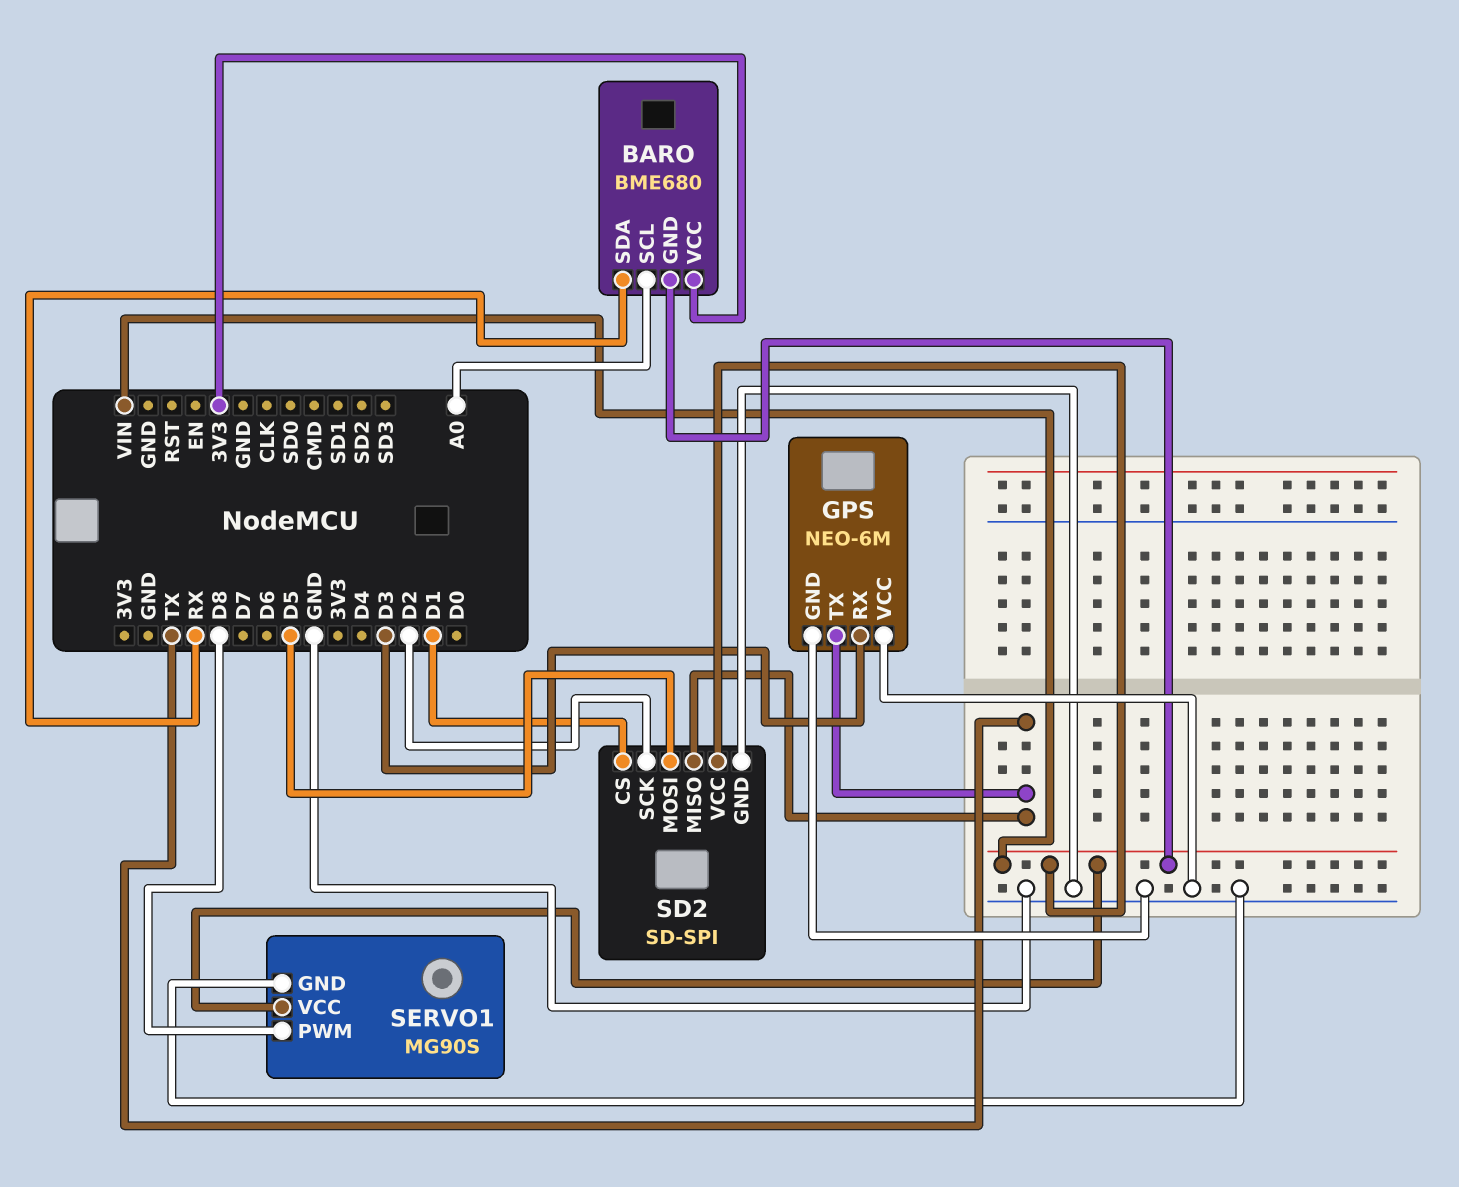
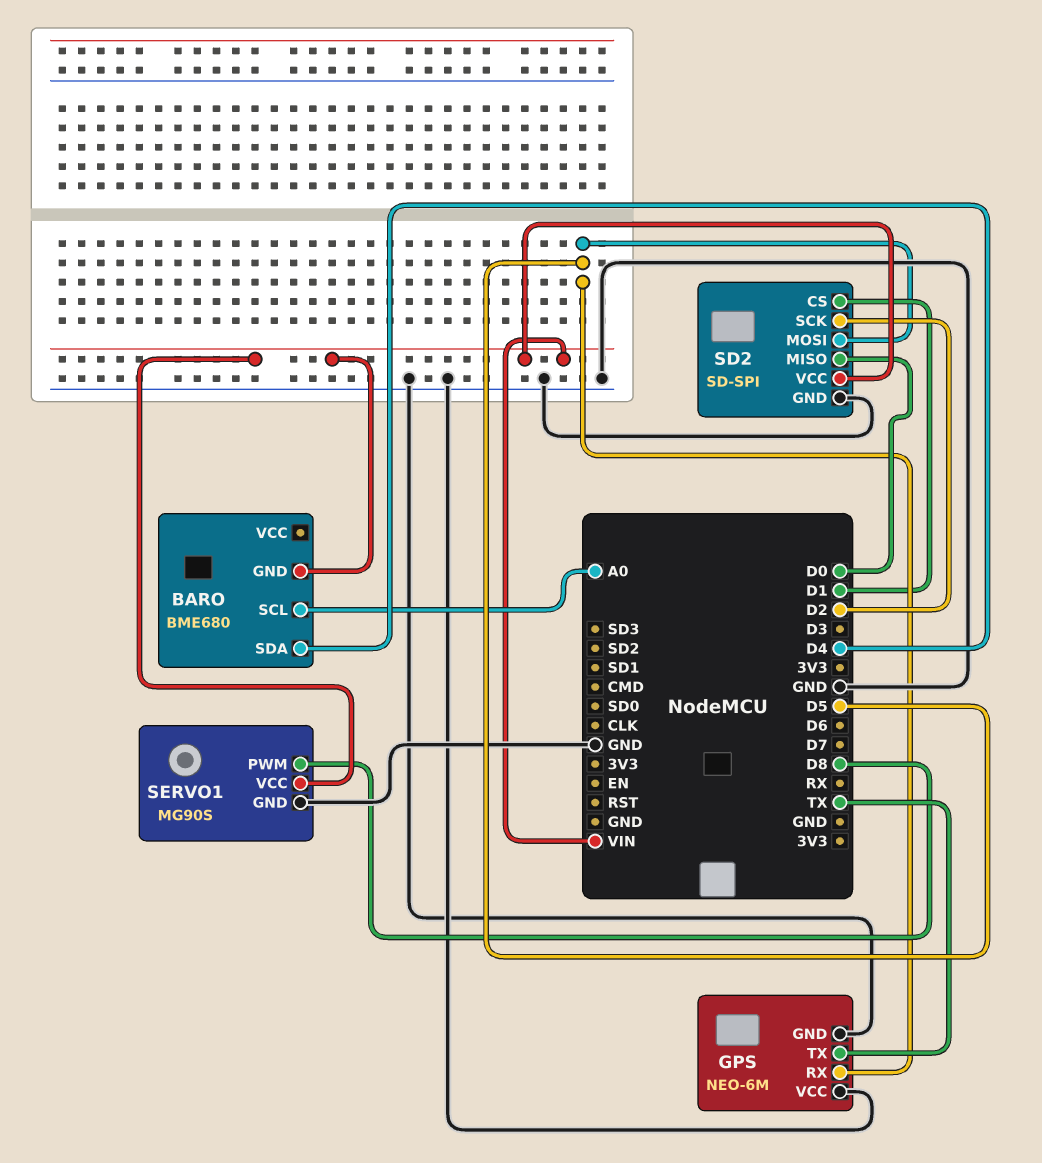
BARO pin SDA: RX -> D4
BARO pin VCC: 3V3 -> none
GPS pin RX: D3 -> D5
SD2 pin MISO: TX -> D0

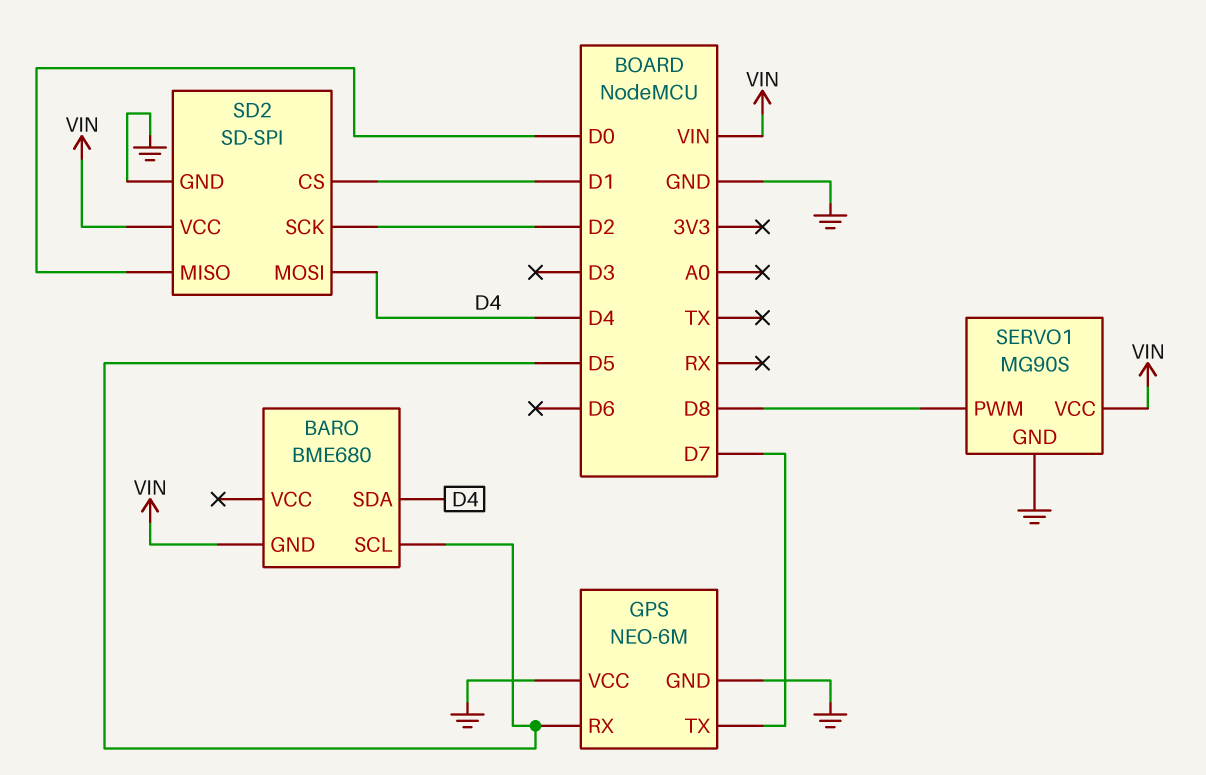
BARO pin SCL: A0 -> D5
GPS pin TX: TX -> D7
SD2 pin MOSI: D5 -> D4

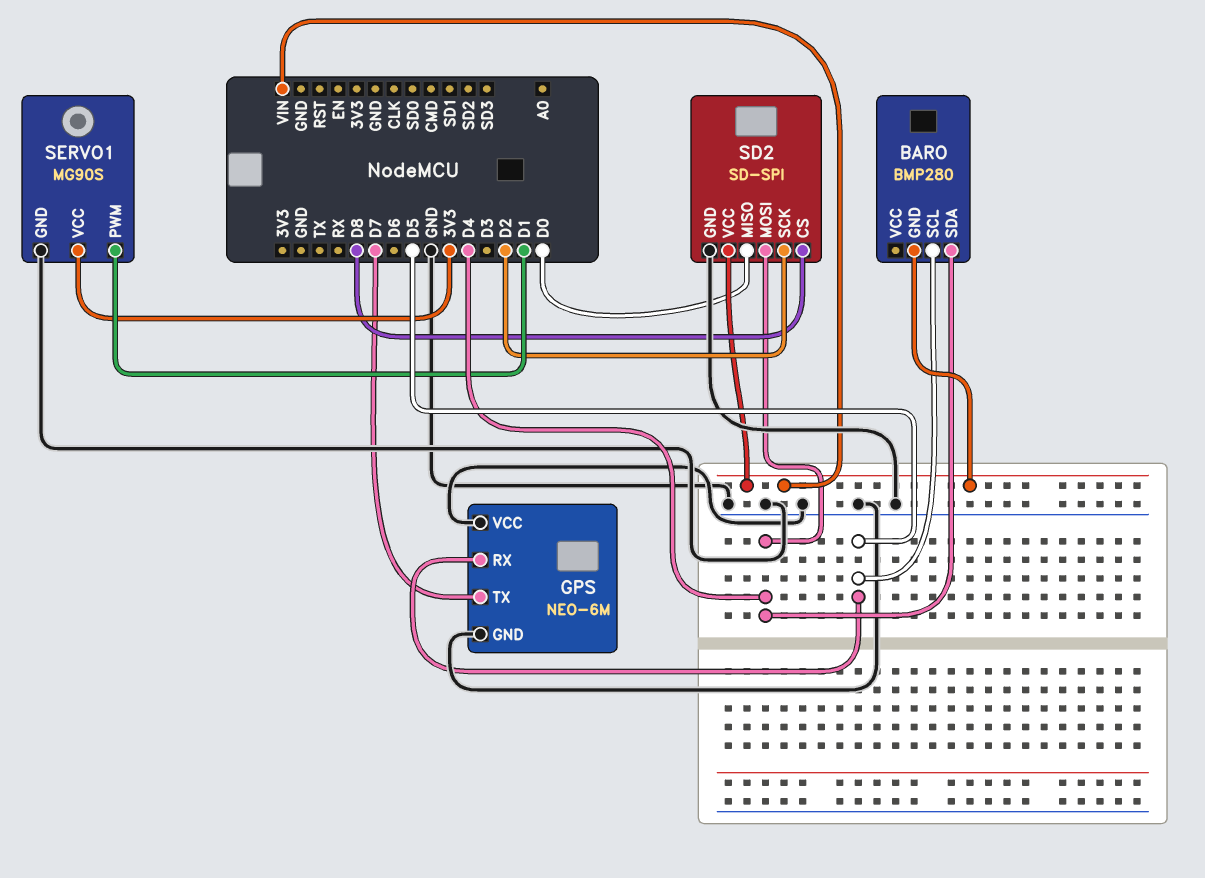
BARO: BME680 -> BMP280
SD2 pin CS: D1 -> D8
SERVO1 pin PWM: D8 -> D1
SERVO1 pin VCC: VIN -> 3V3

